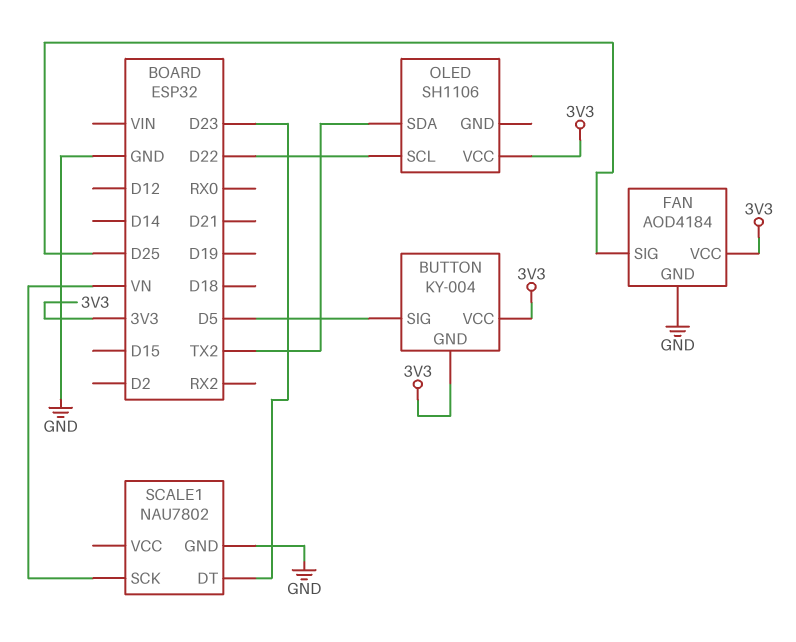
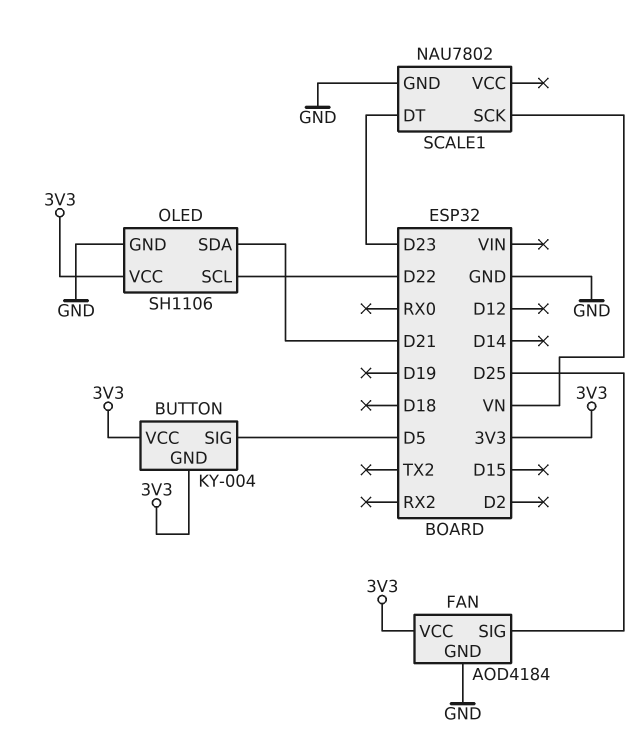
OLED pin GND: none -> GND
OLED pin SDA: TX2 -> D21

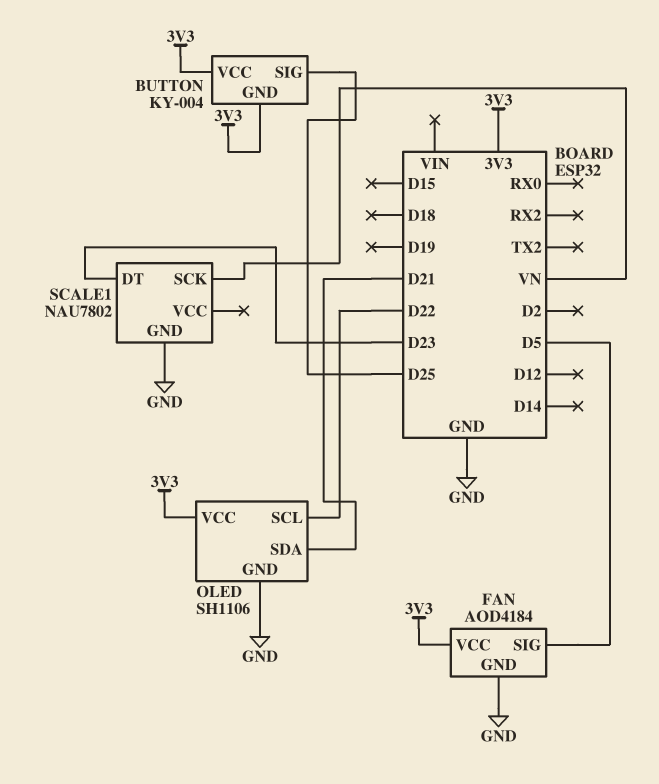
BUTTON pin SIG: D5 -> D25
FAN pin SIG: D25 -> D5

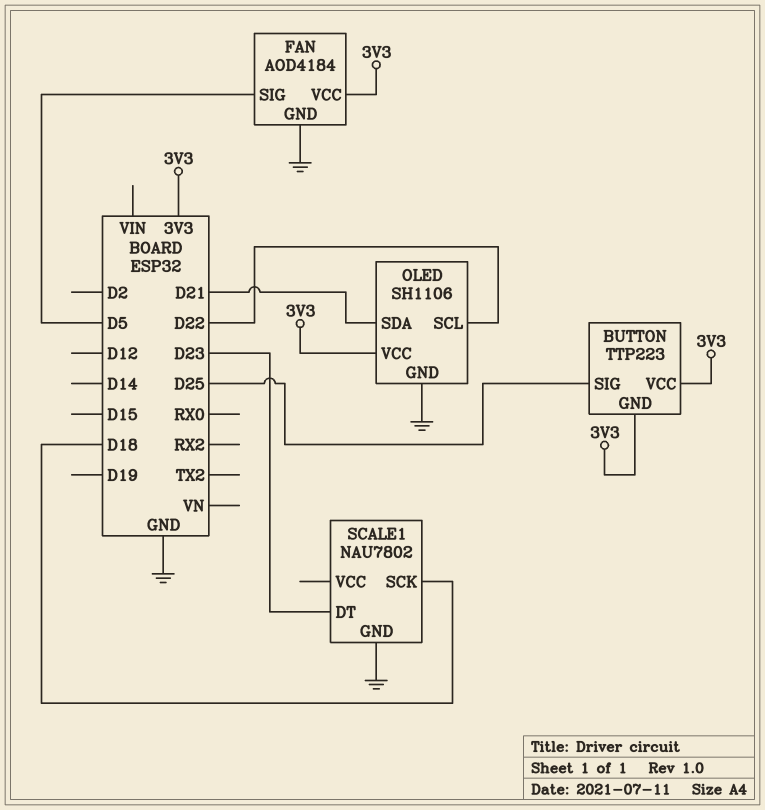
BUTTON: KY-004 -> TTP223
SCALE1 pin SCK: VN -> D18

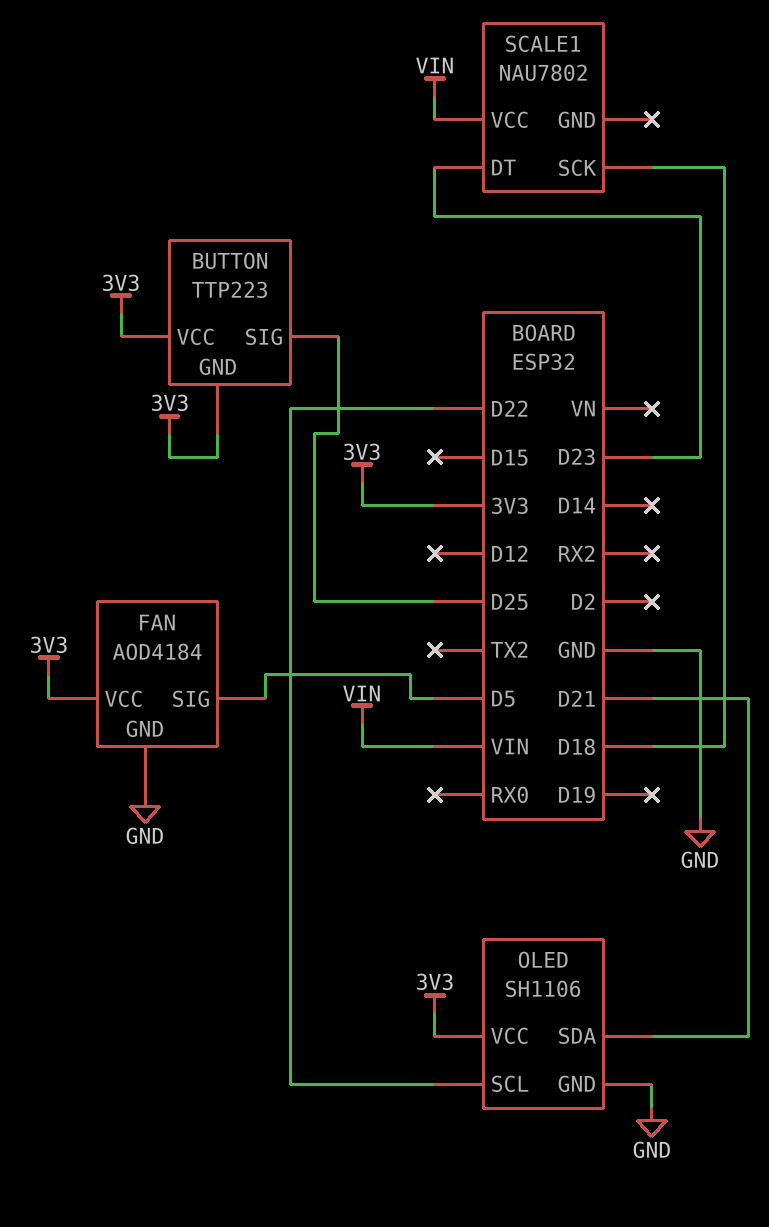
SCALE1 pin GND: GND -> none
SCALE1 pin VCC: none -> VIN

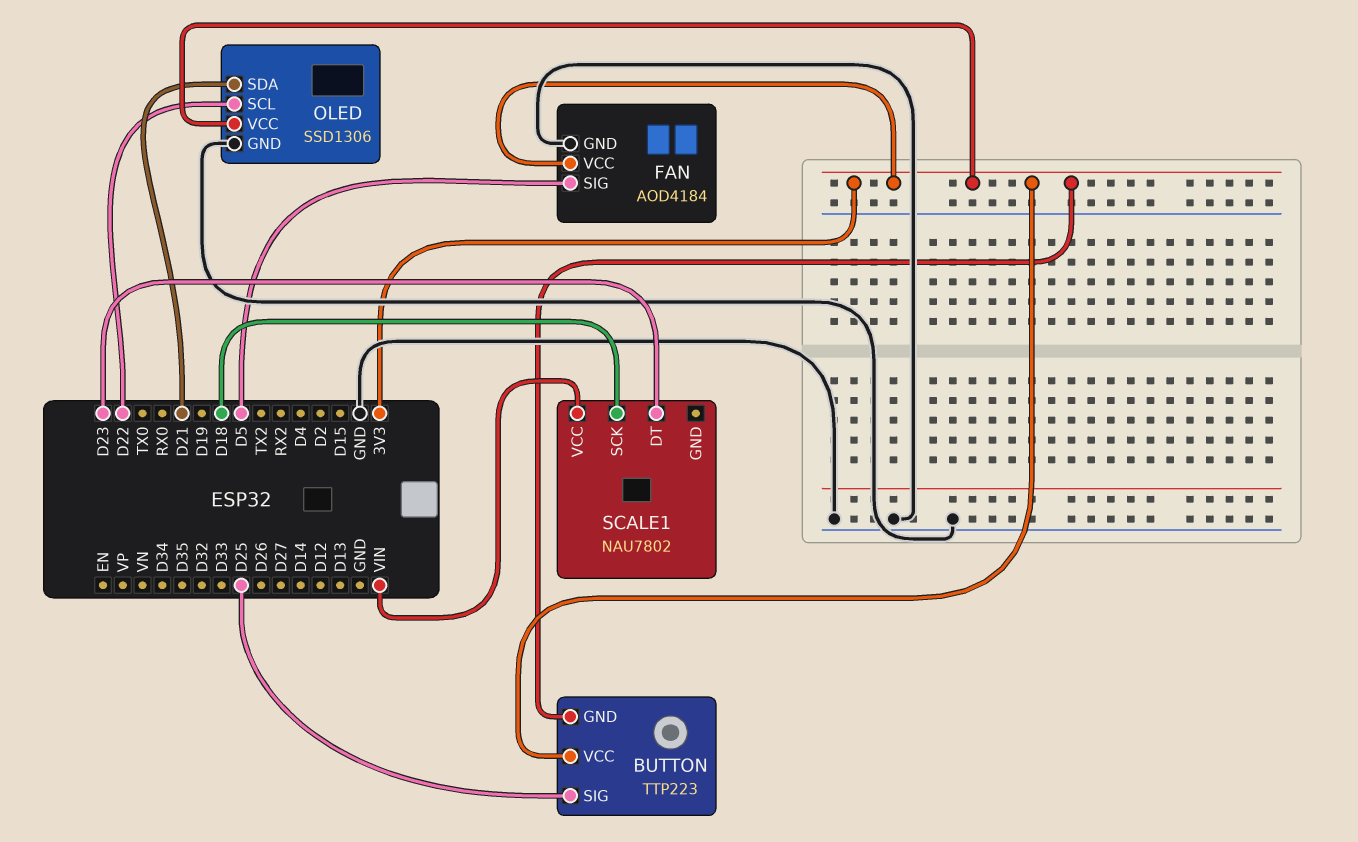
OLED: SH1106 -> SSD1306

